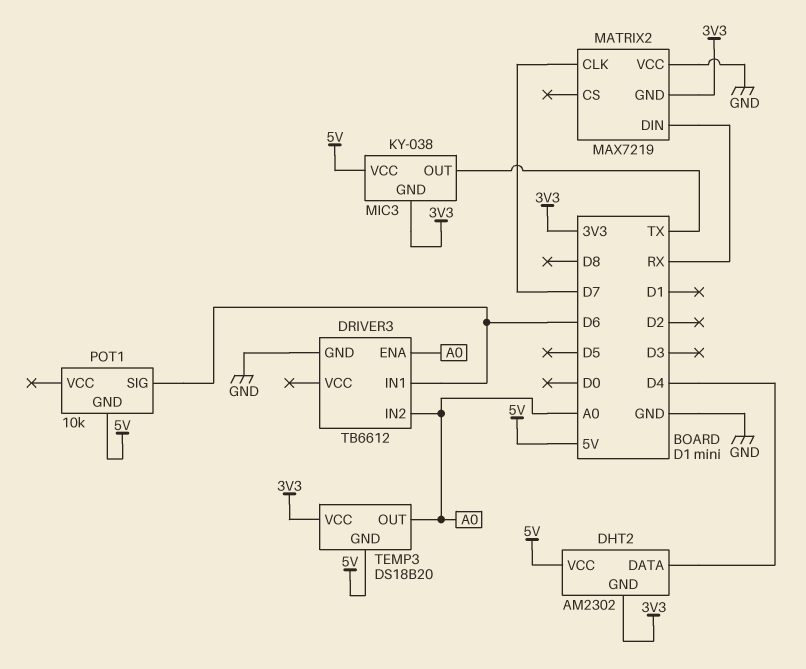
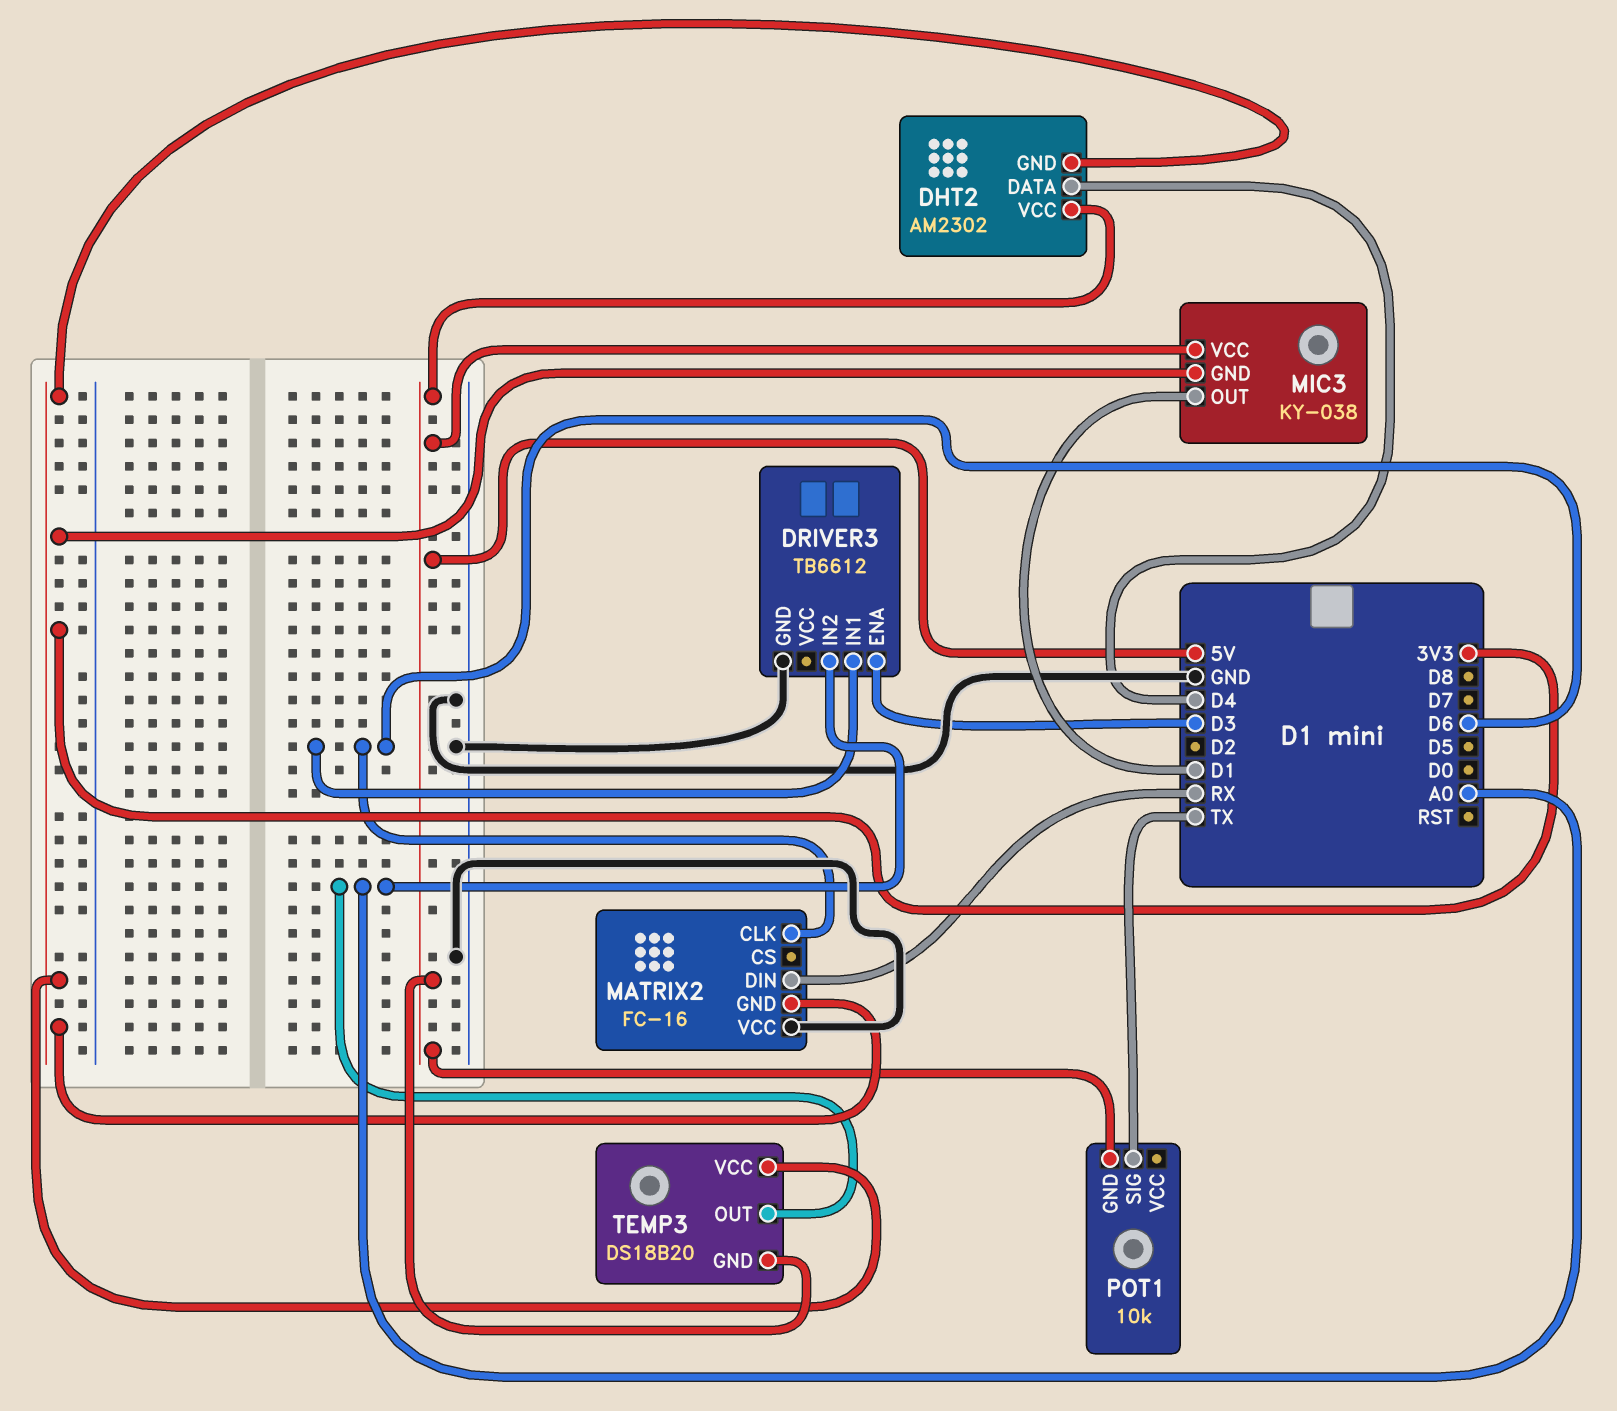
DRIVER3 pin ENA: A0 -> D3
MATRIX2: MAX7219 -> FC-16
MATRIX2 pin CLK: D7 -> D6
MIC3 pin OUT: TX -> D1
POT1 pin SIG: D6 -> TX

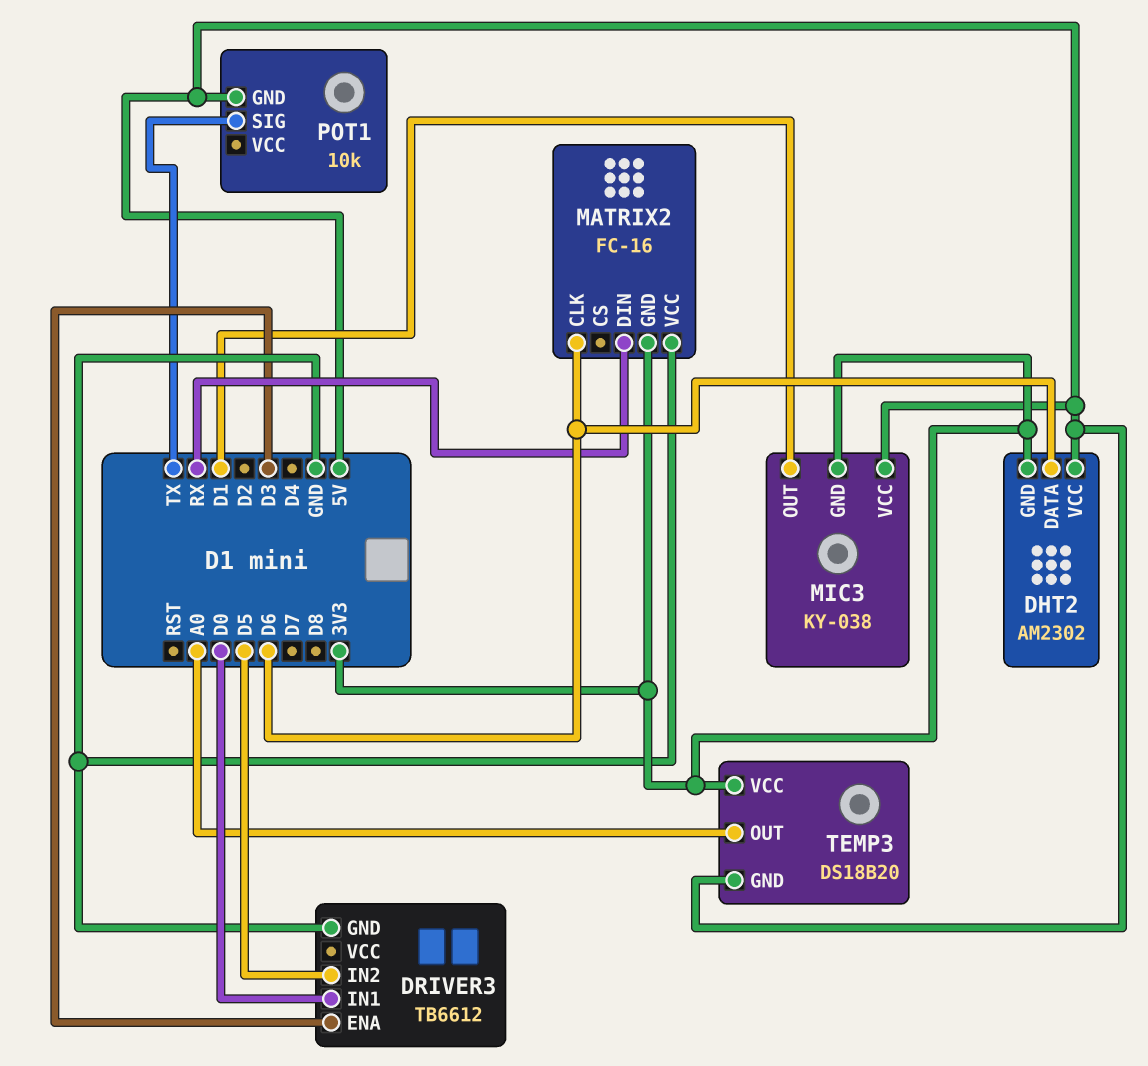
DHT2 pin DATA: D4 -> D6
DRIVER3 pin IN1: D6 -> D0
DRIVER3 pin IN2: A0 -> D5

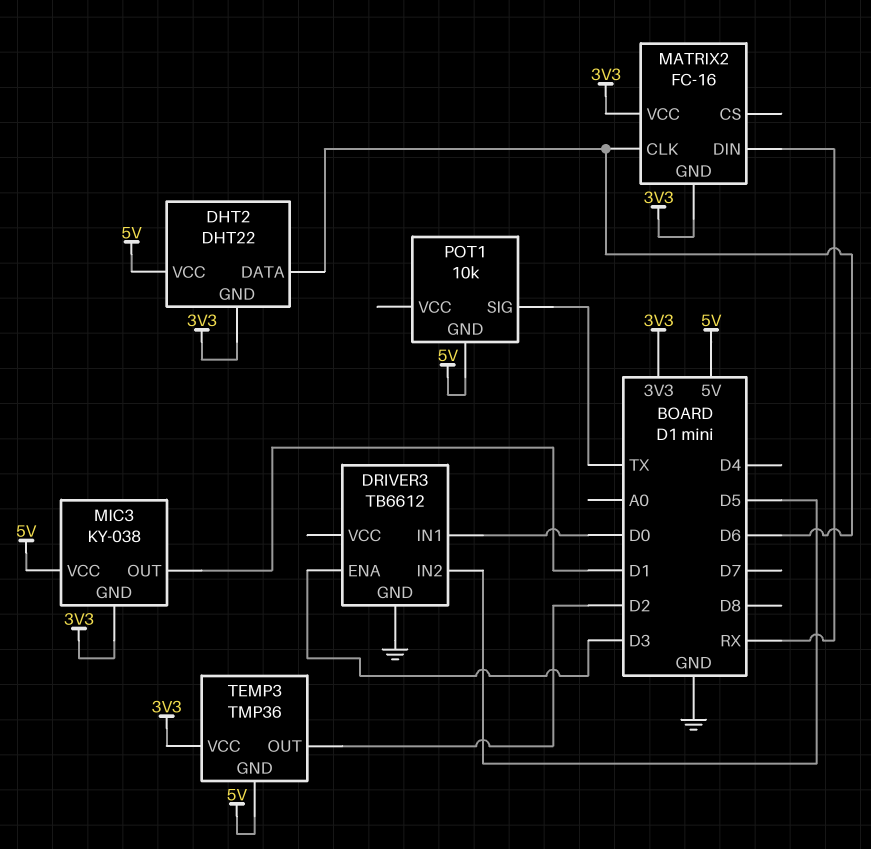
DHT2: AM2302 -> DHT22
MATRIX2 pin VCC: GND -> 3V3
TEMP3: DS18B20 -> TMP36
TEMP3 pin OUT: A0 -> D2

